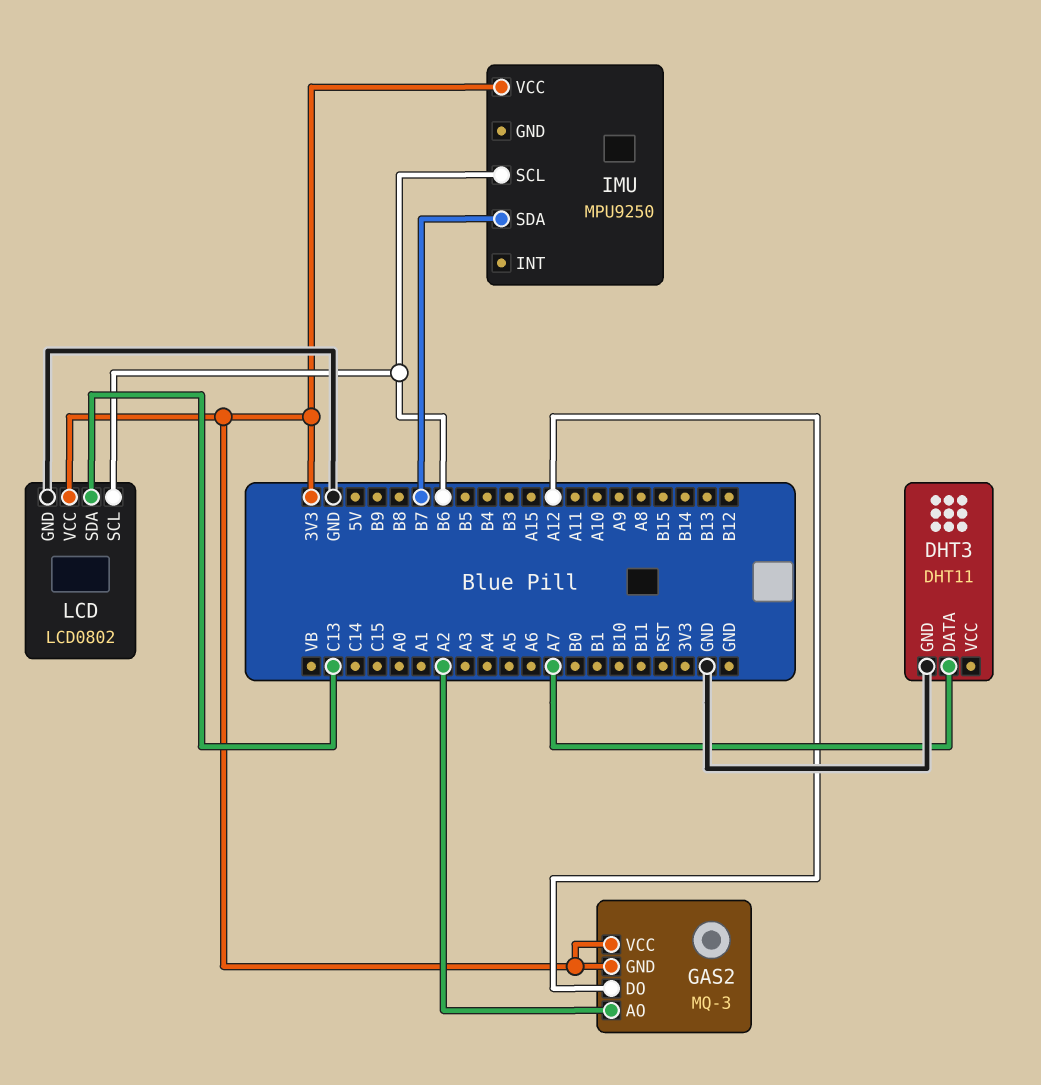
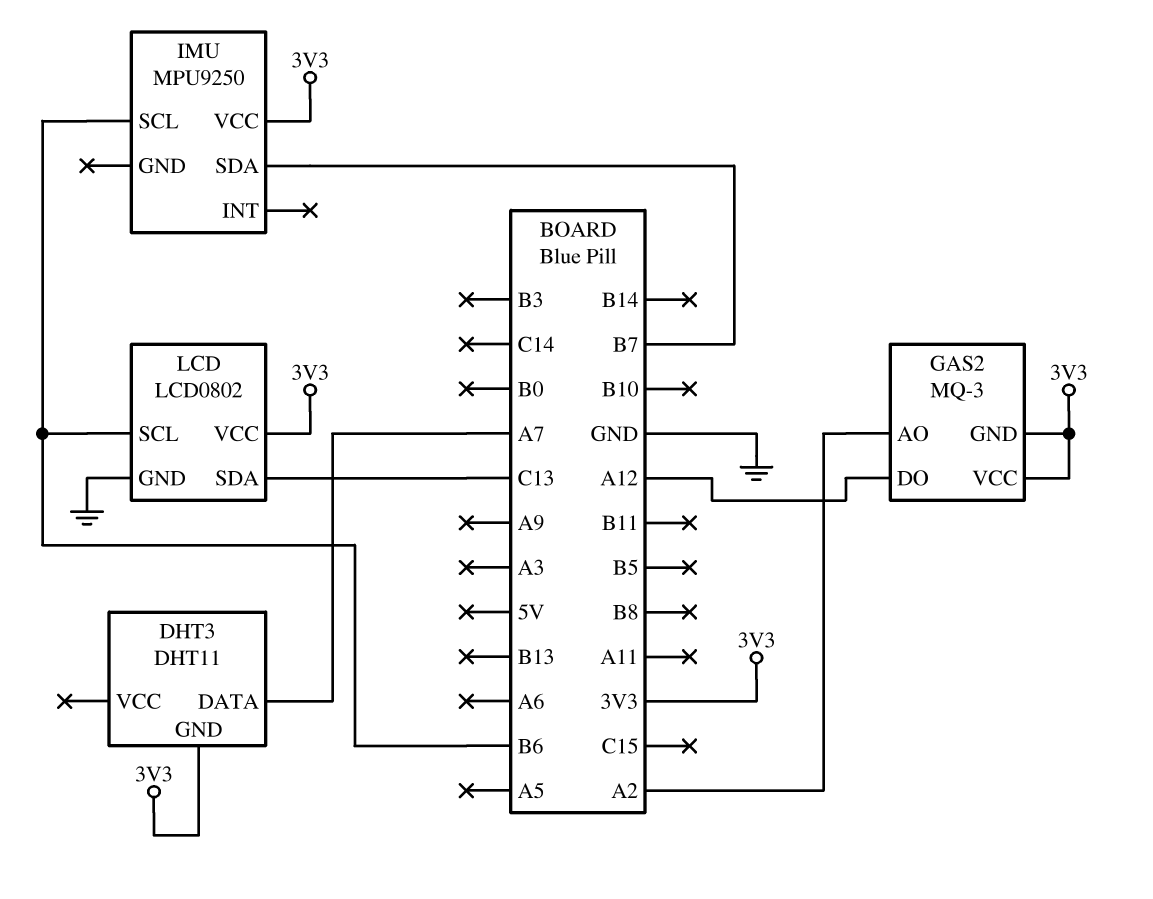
DHT3 pin GND: GND -> 3V3

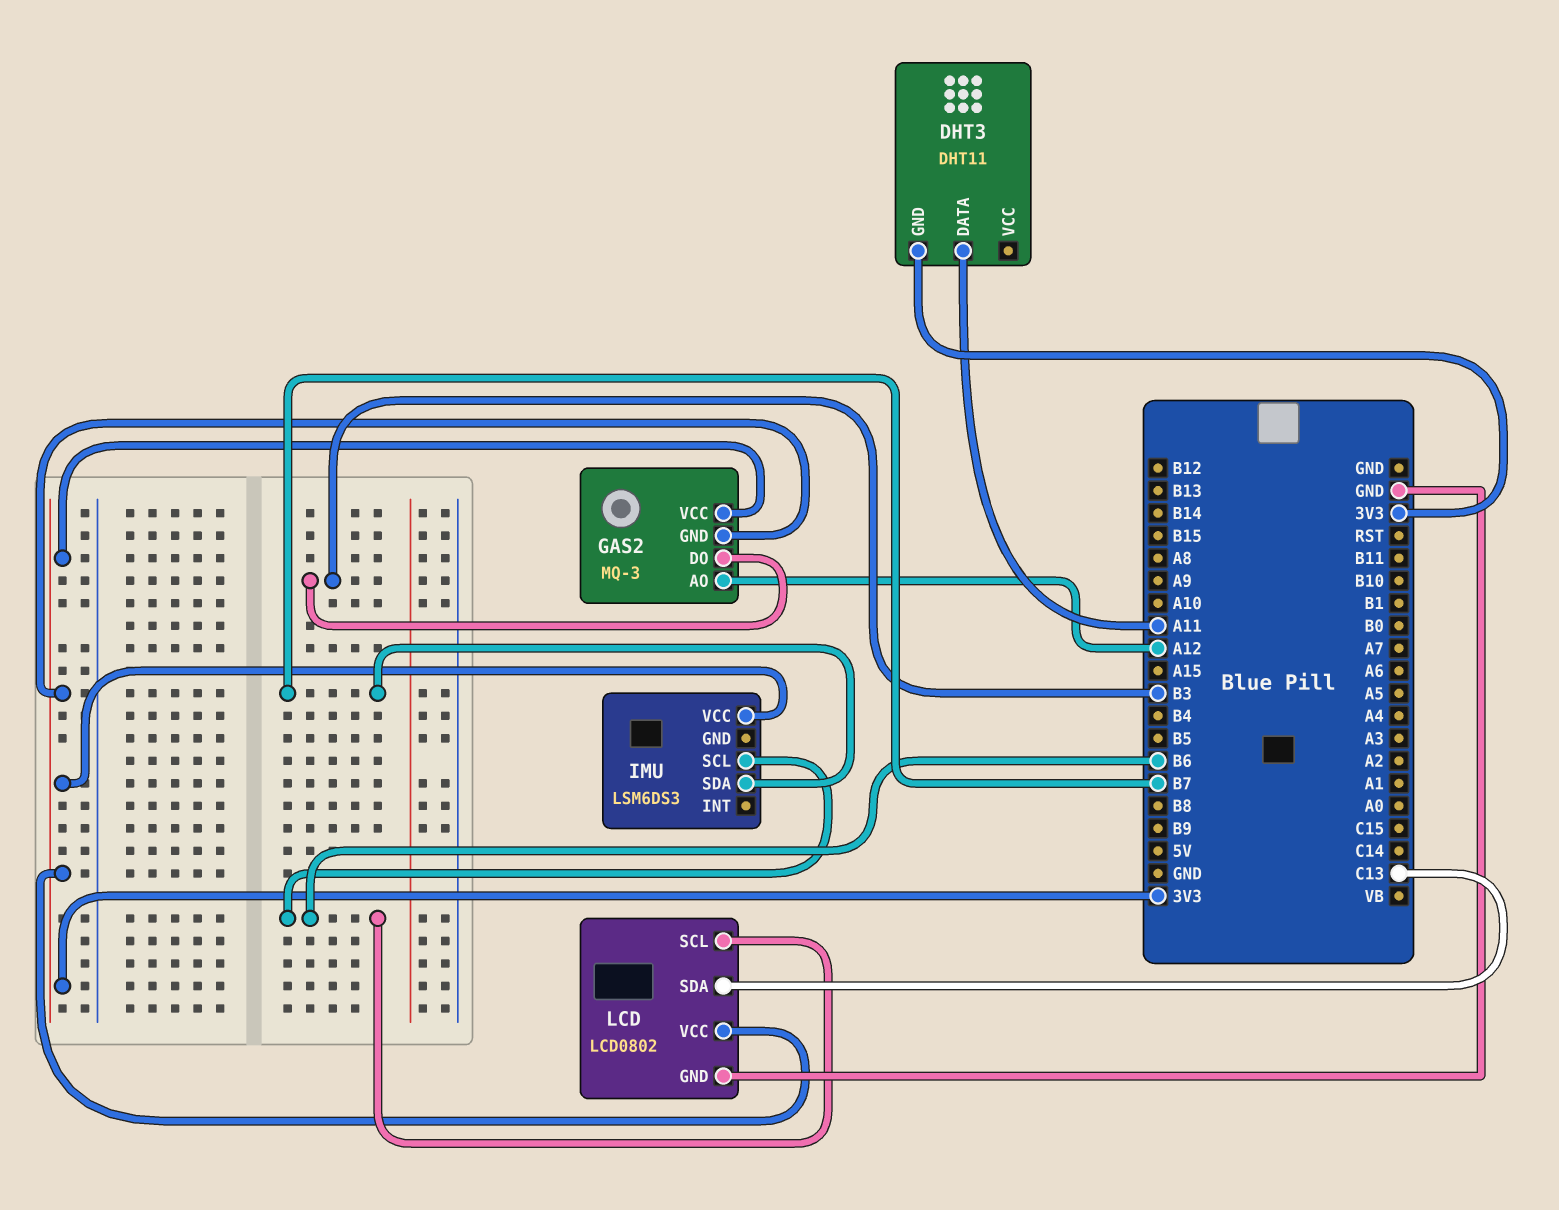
DHT3 pin DATA: A7 -> A11
GAS2 pin AO: A2 -> A12
GAS2 pin DO: A12 -> B3
IMU: MPU9250 -> LSM6DS3

